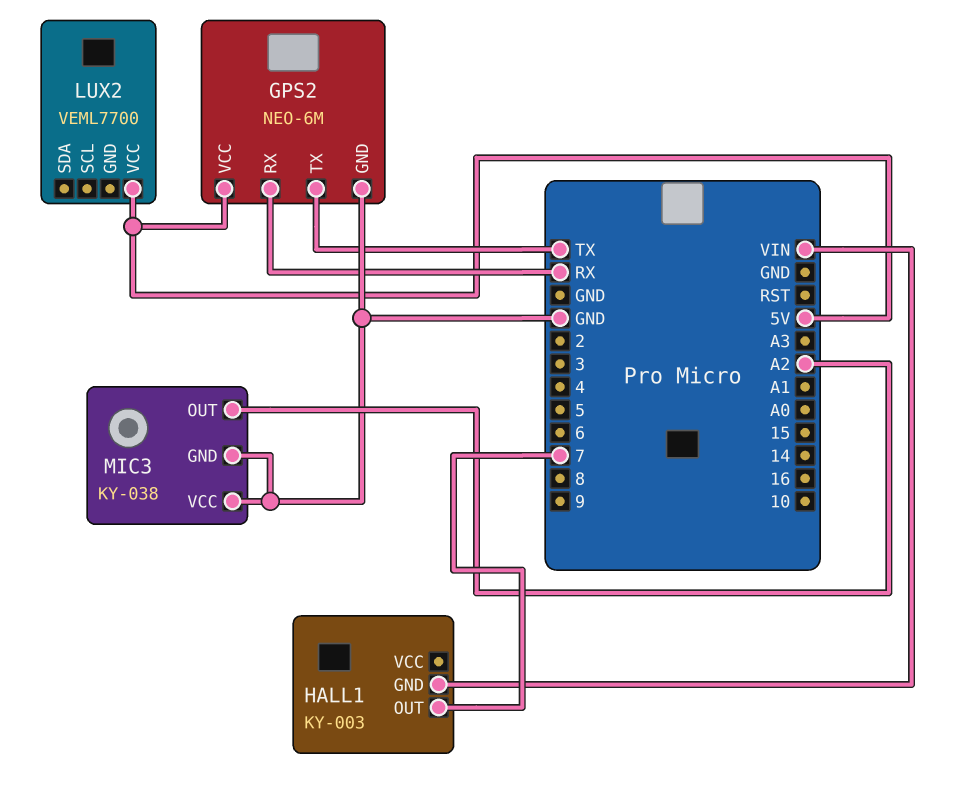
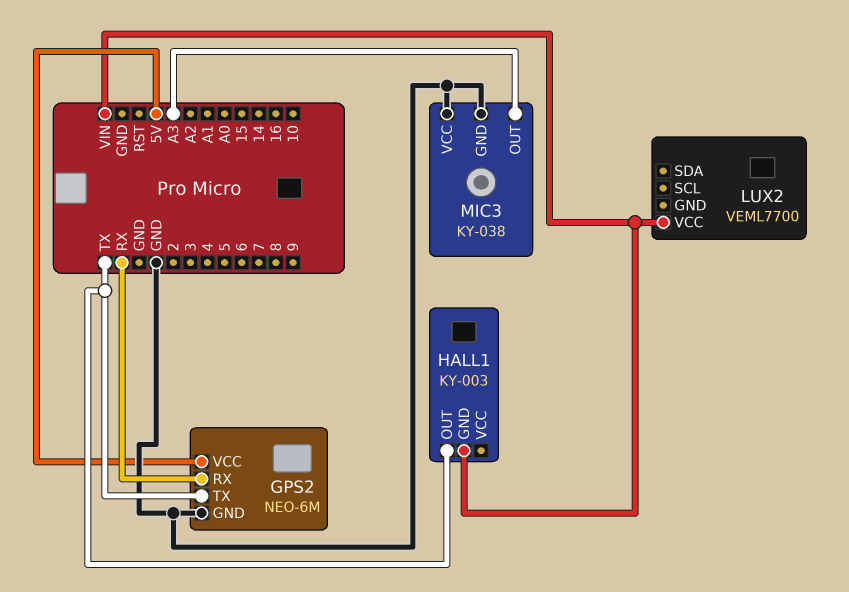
HALL1 pin OUT: 7 -> TX
LUX2 pin VCC: 5V -> VIN
MIC3 pin OUT: A2 -> A3

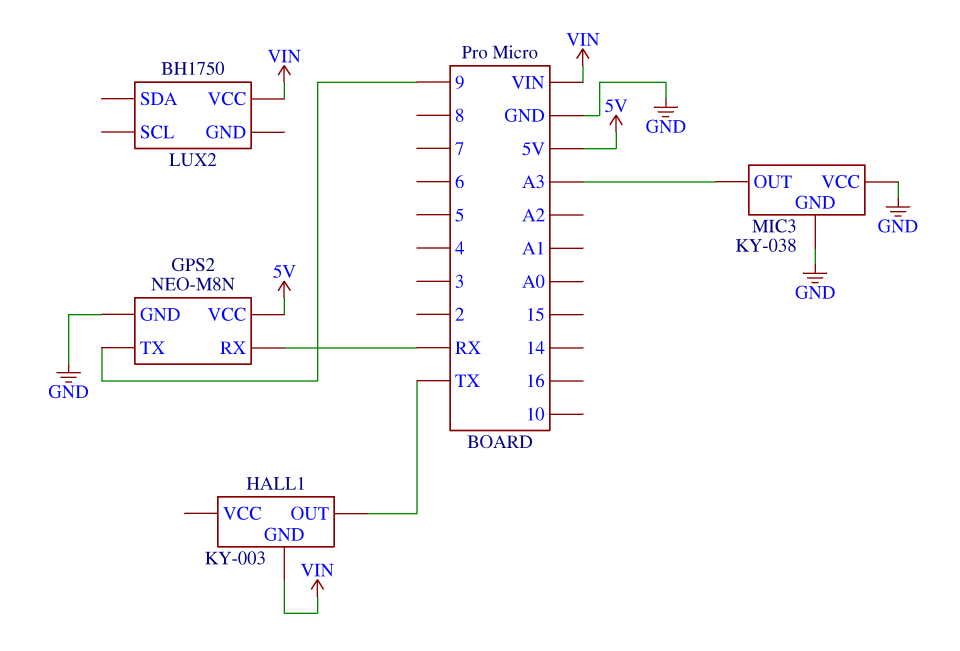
GPS2: NEO-6M -> NEO-M8N
GPS2 pin TX: TX -> 9
LUX2: VEML7700 -> BH1750

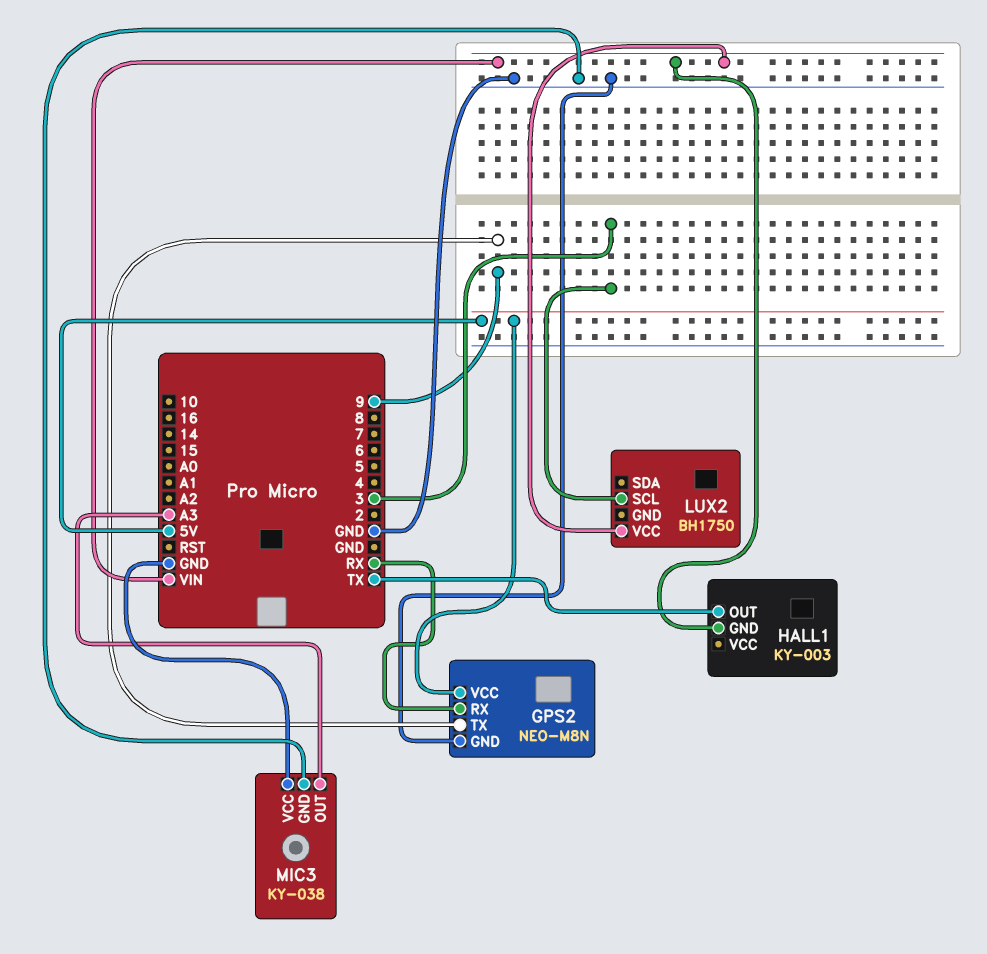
LUX2 pin SCL: none -> 3

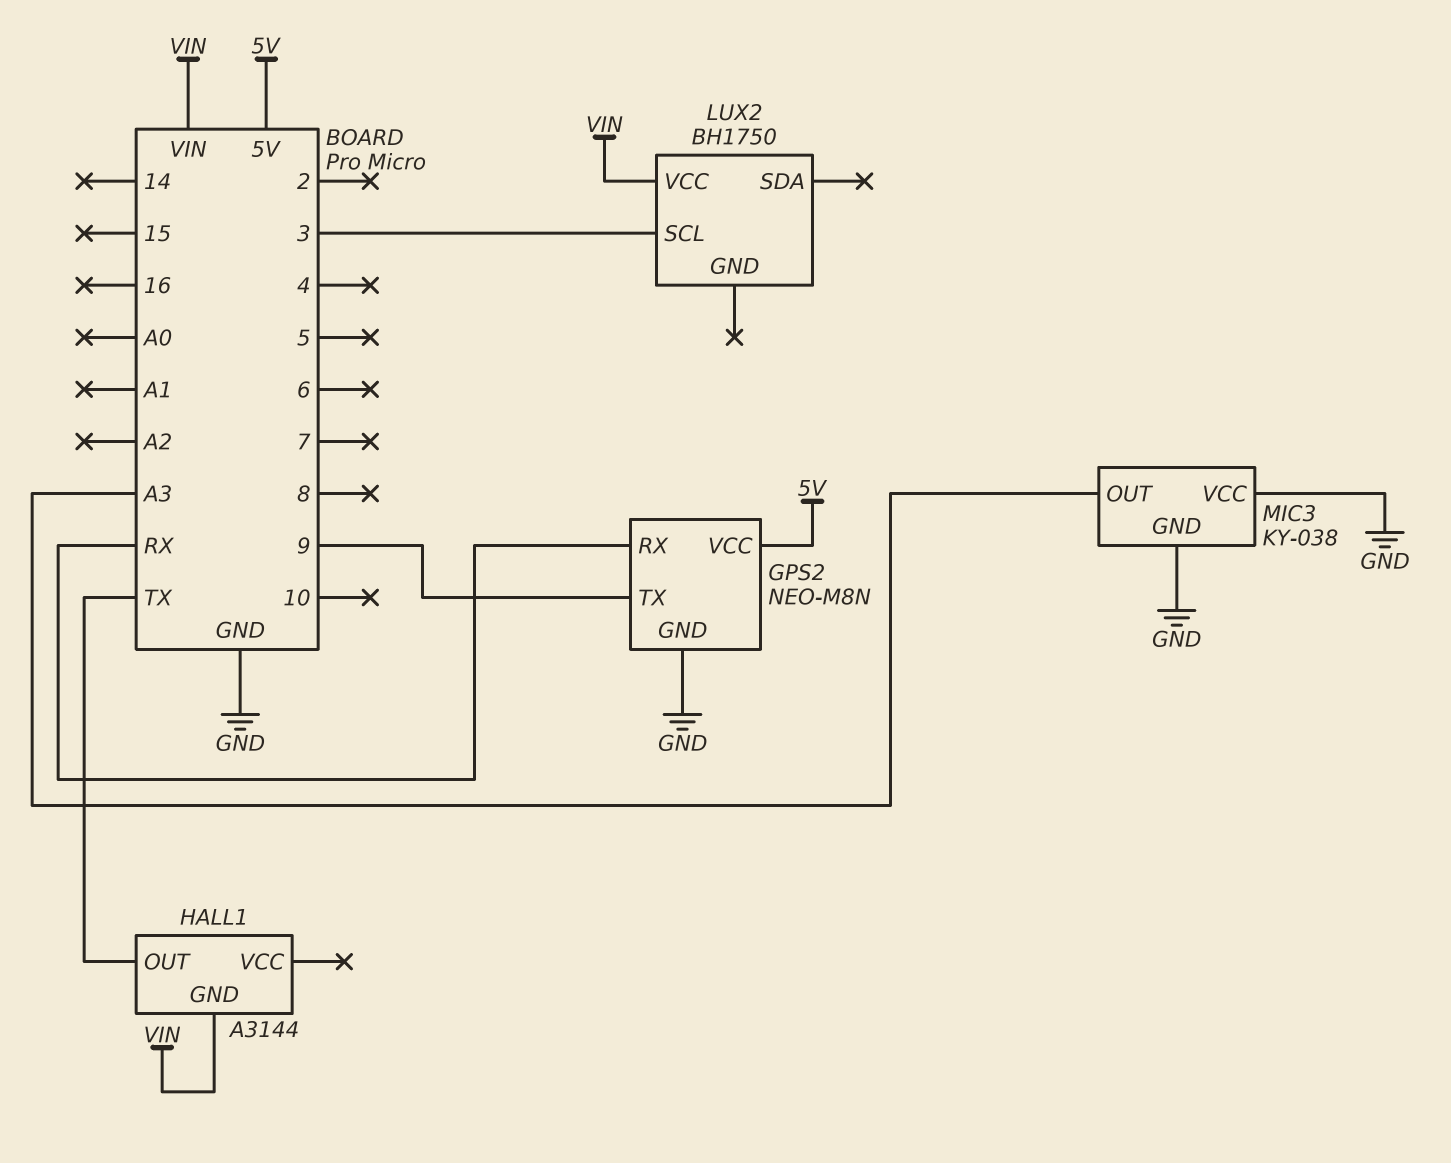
HALL1: KY-003 -> A3144

